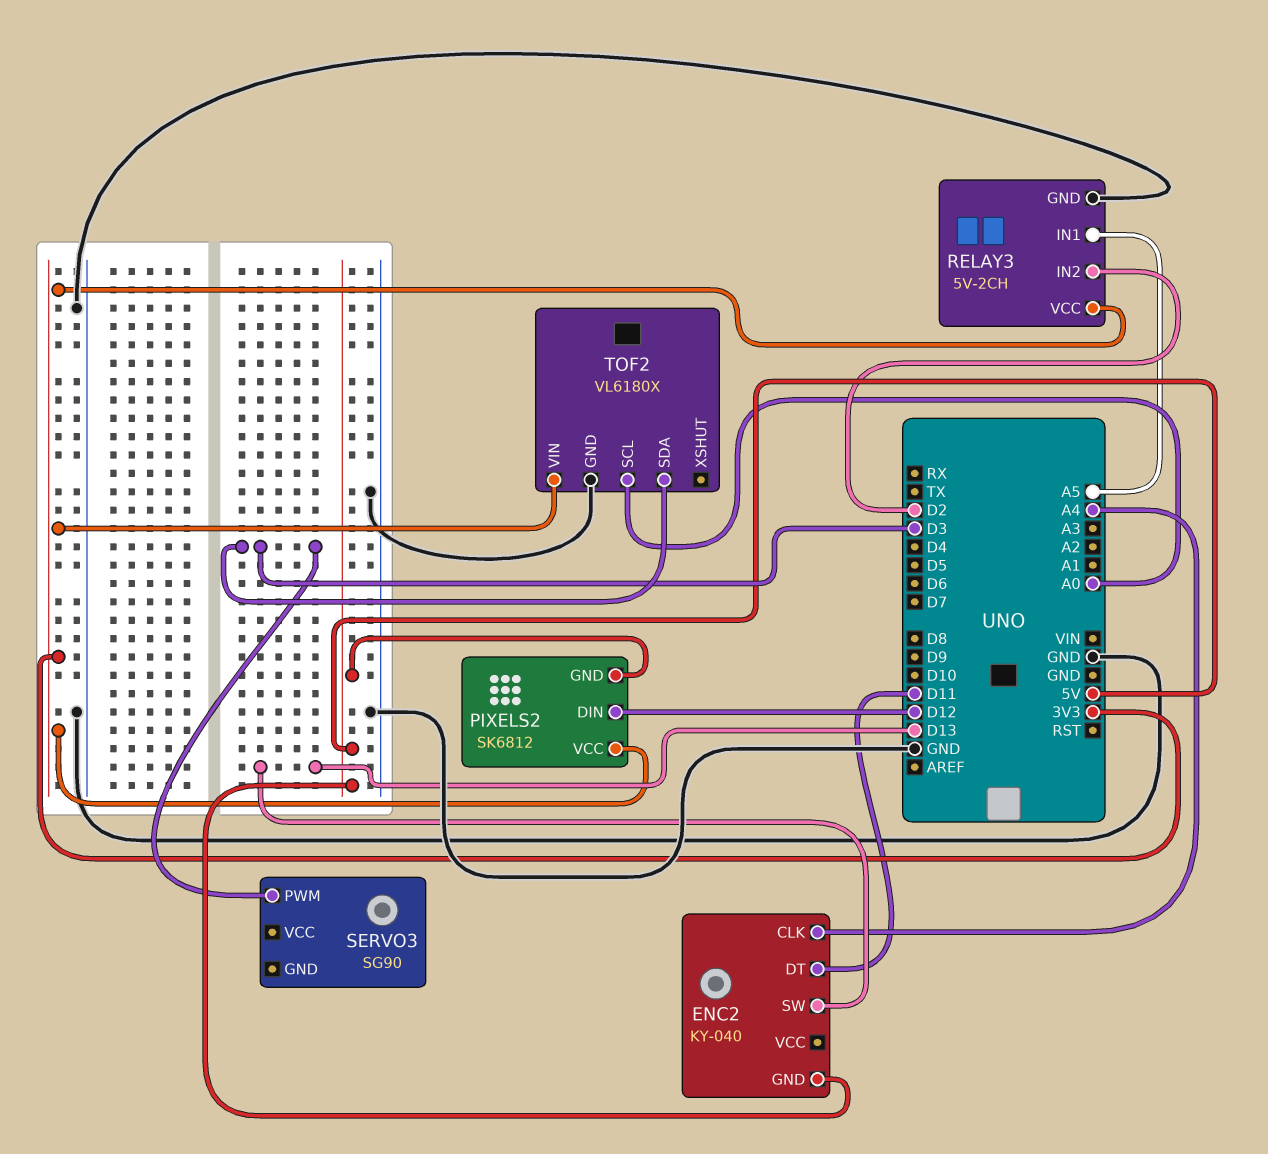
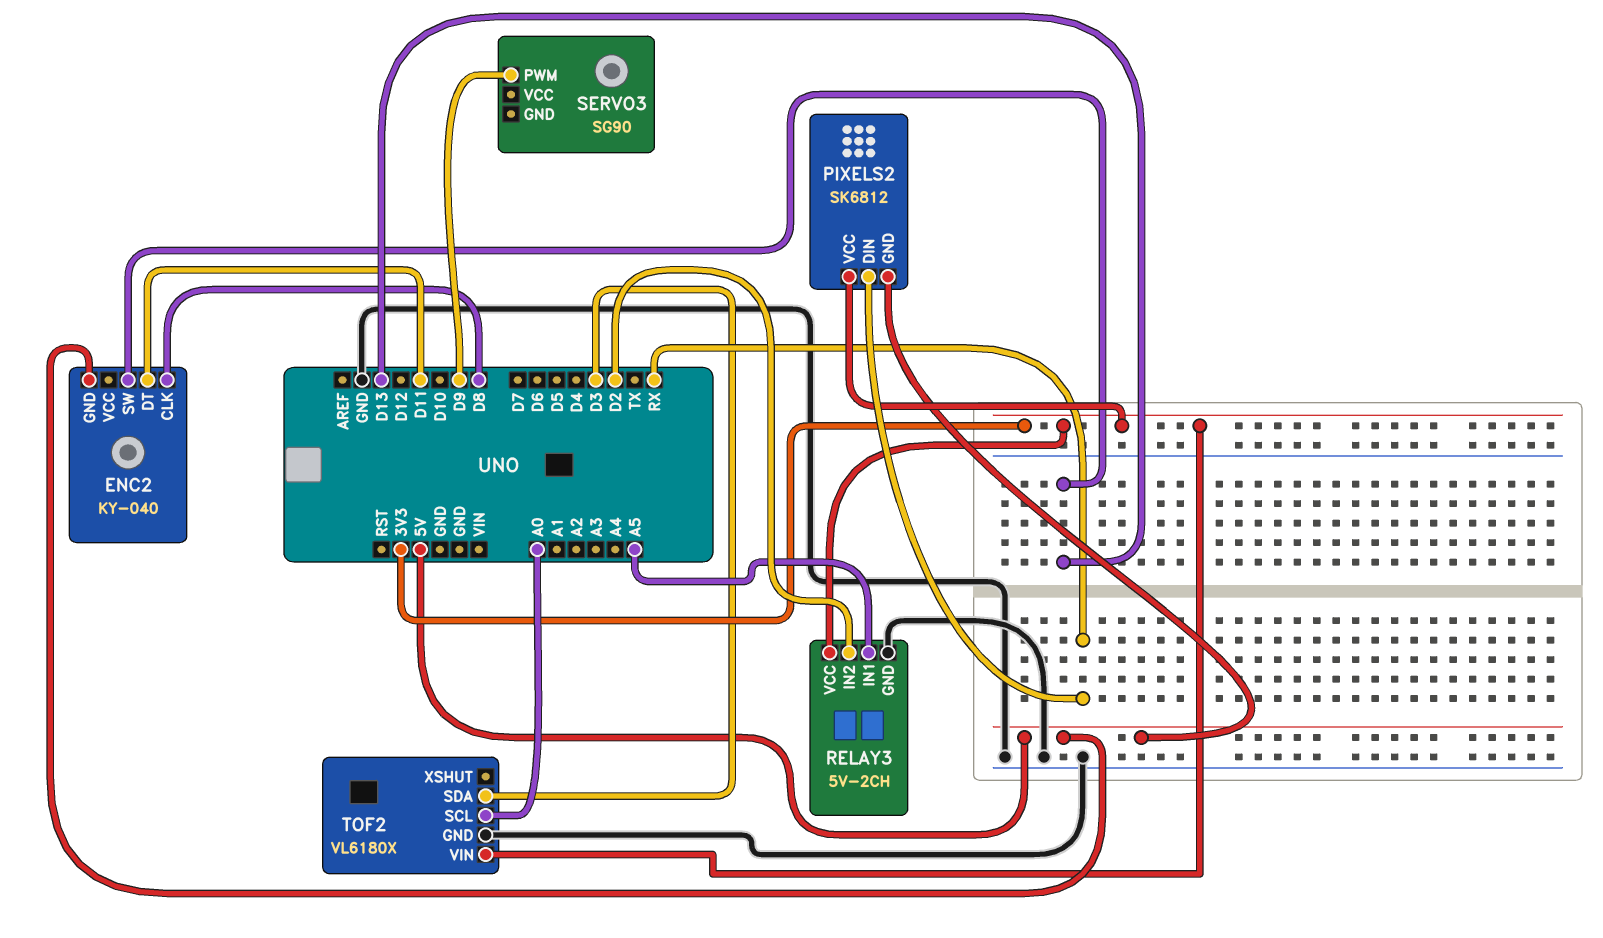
ENC2 pin CLK: A4 -> D8
PIXELS2 pin DIN: D12 -> RX
SERVO3 pin PWM: D3 -> D9

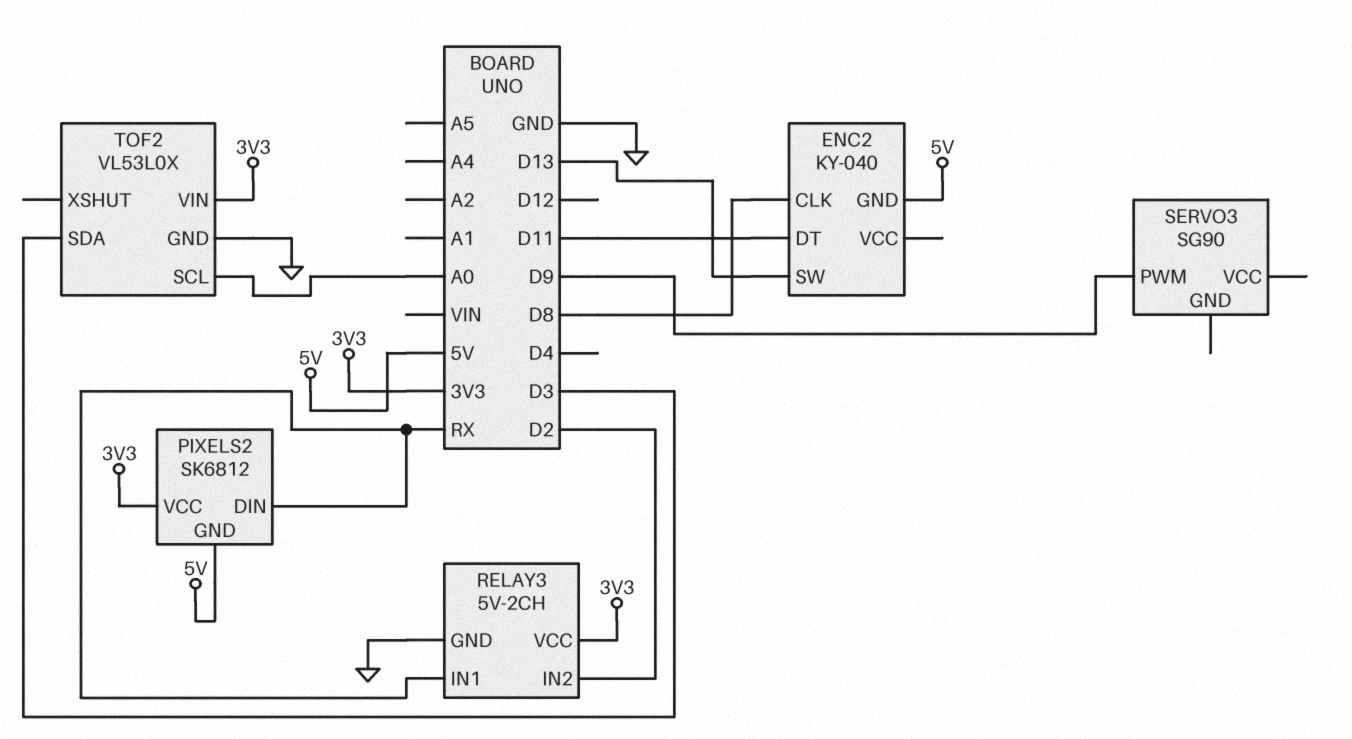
RELAY3 pin IN1: A5 -> RX
TOF2: VL6180X -> VL53L0X

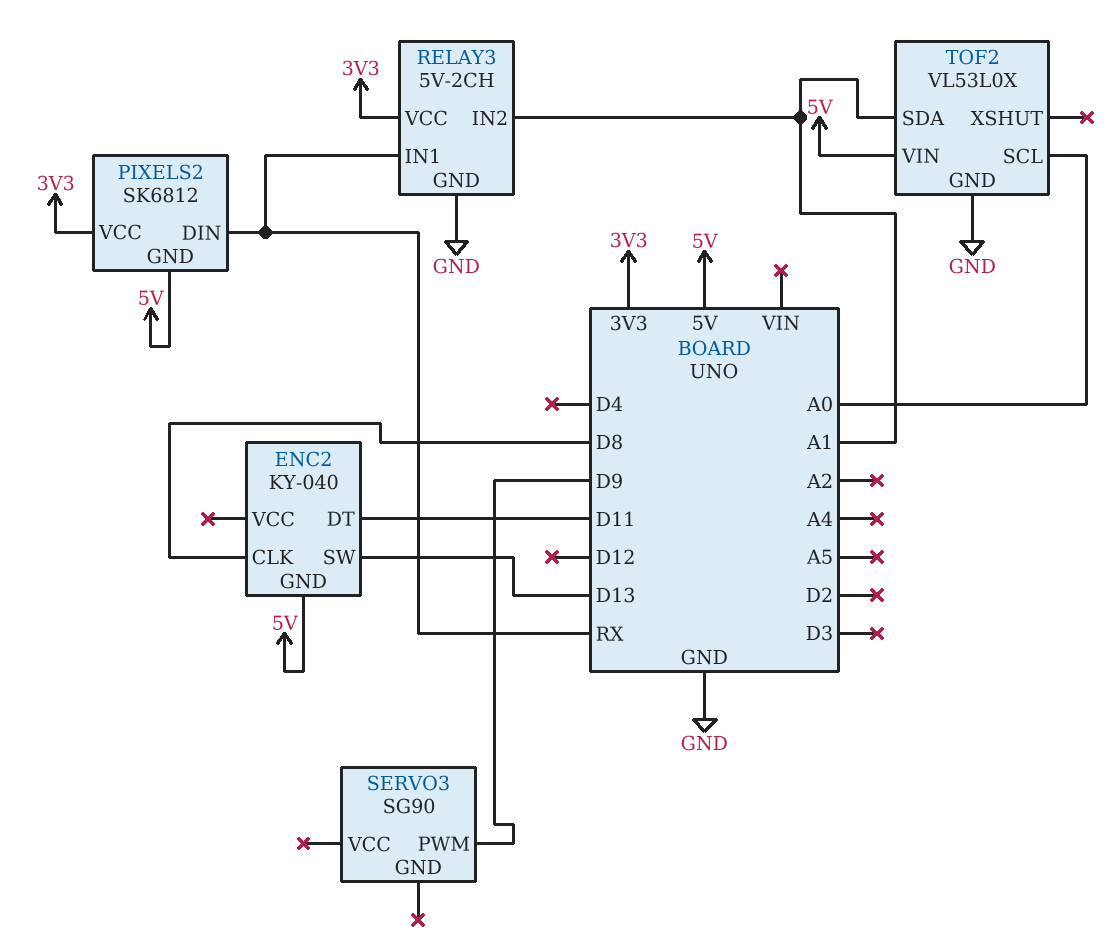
RELAY3 pin IN2: D2 -> A1
TOF2 pin SDA: D3 -> A1
TOF2 pin VIN: 3V3 -> 5V

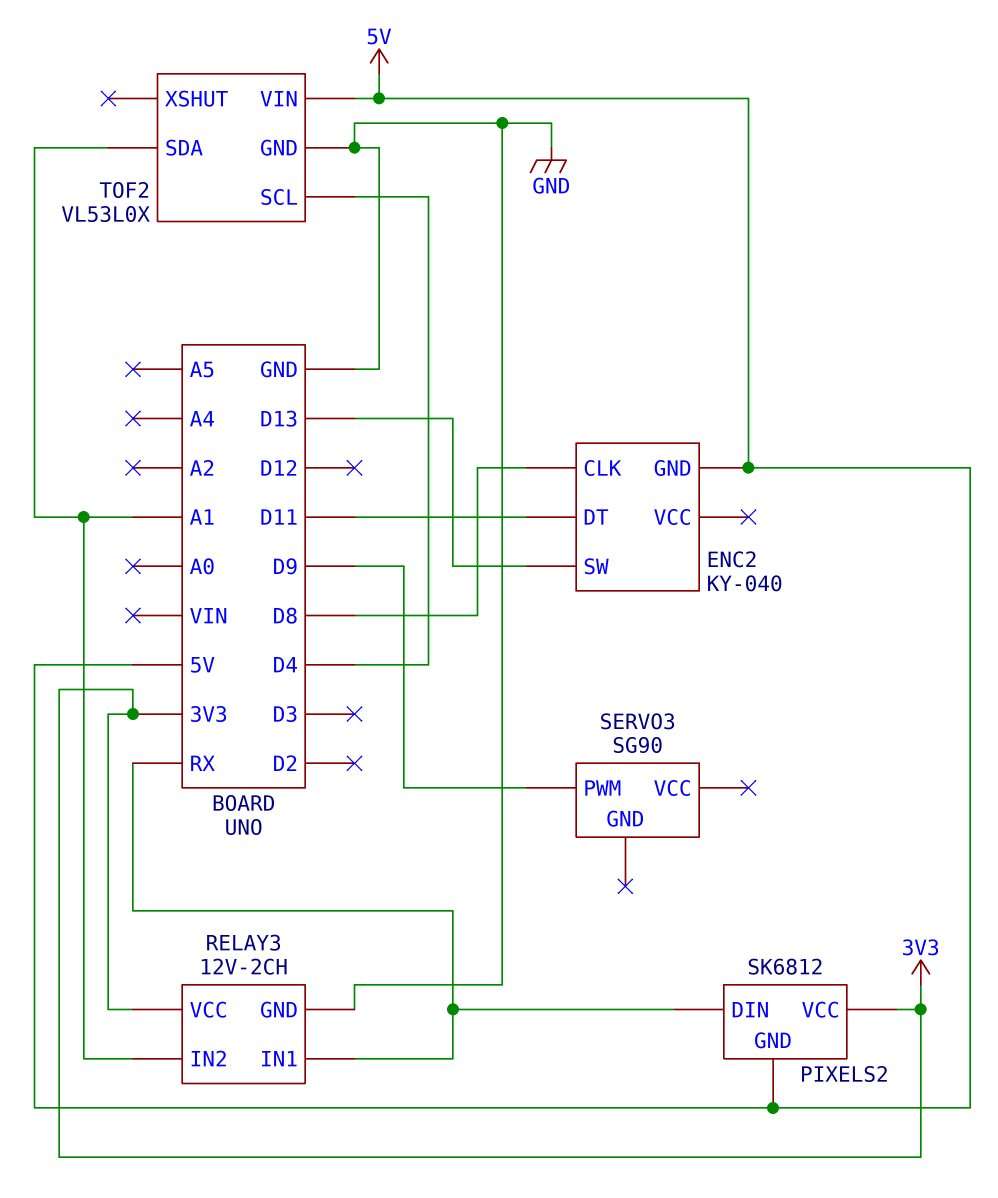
RELAY3: 5V-2CH -> 12V-2CH
TOF2 pin SCL: A0 -> D4

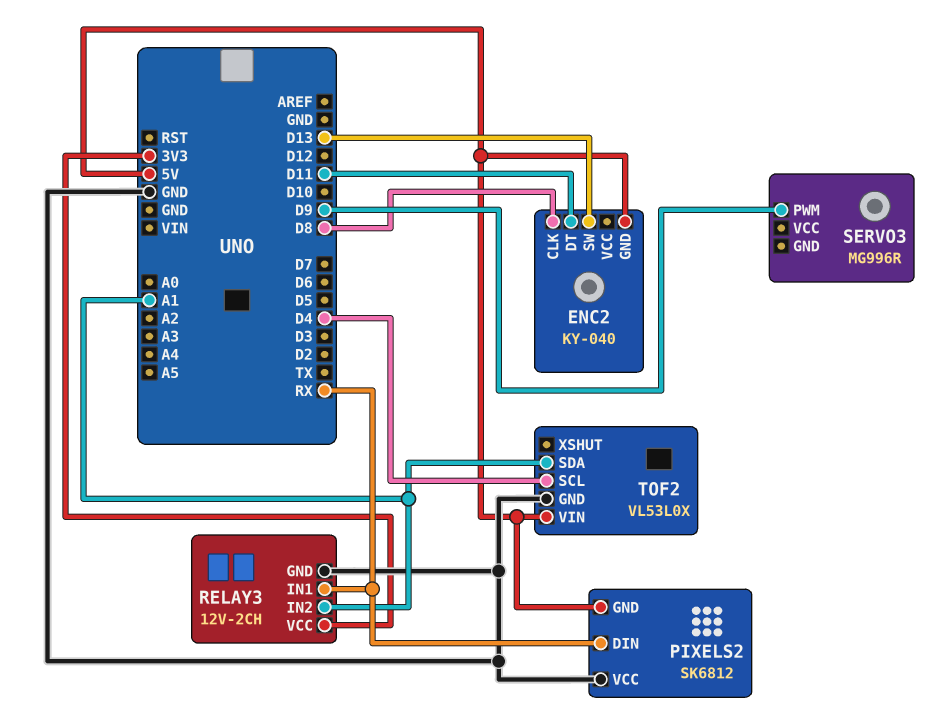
PIXELS2 pin VCC: 3V3 -> GND
SERVO3: SG90 -> MG996R

